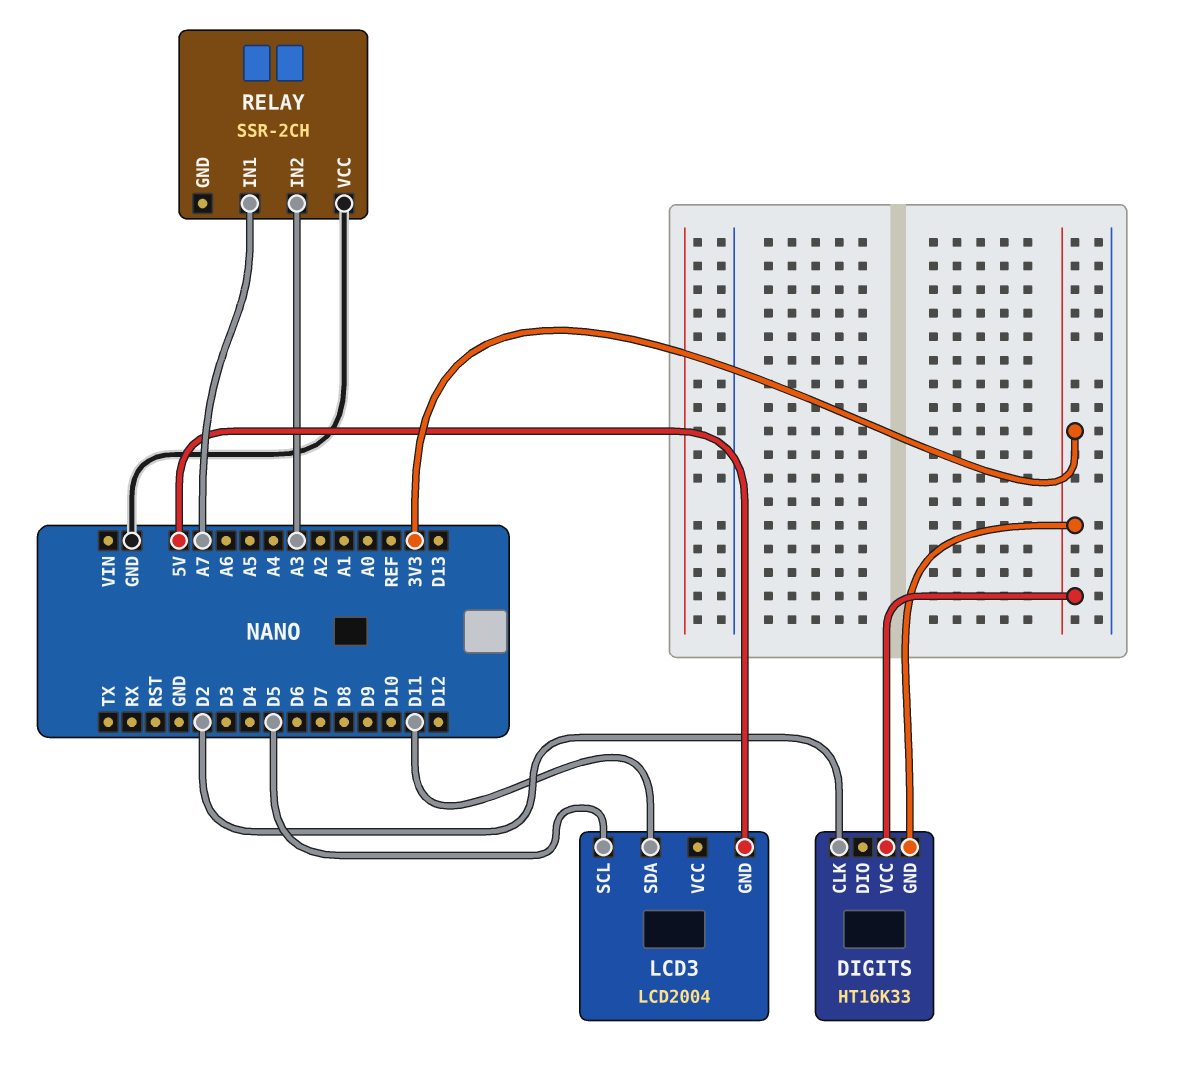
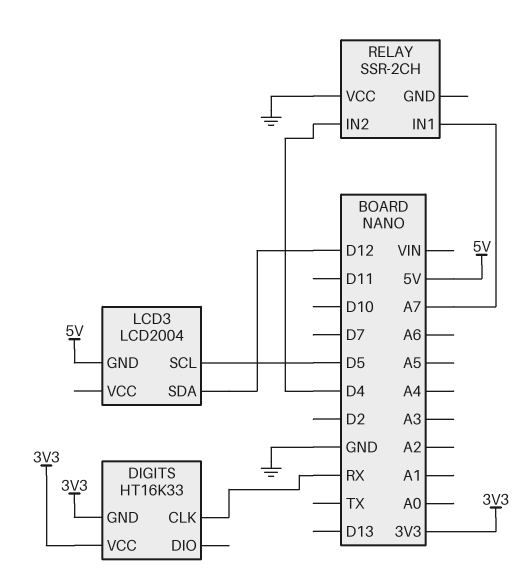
DIGITS pin CLK: D2 -> RX
LCD3 pin SDA: D11 -> D12
RELAY pin IN2: A3 -> D4

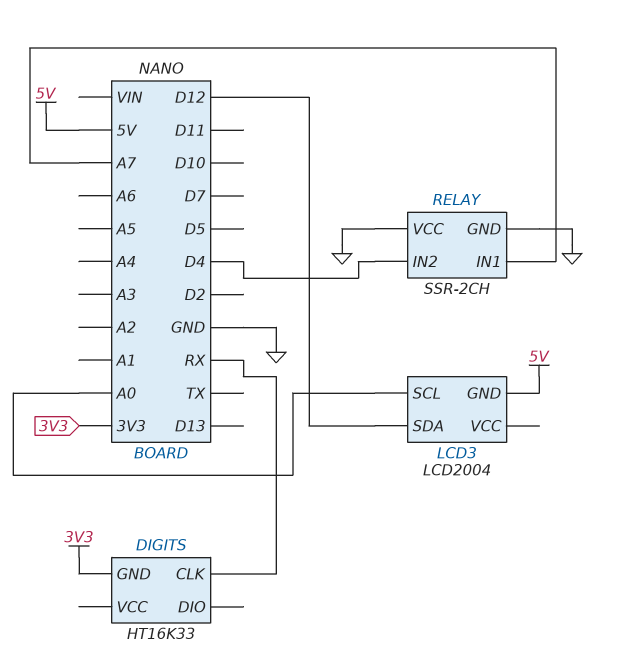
DIGITS pin VCC: 3V3 -> none
LCD3 pin SCL: D5 -> A0
RELAY pin GND: none -> GND

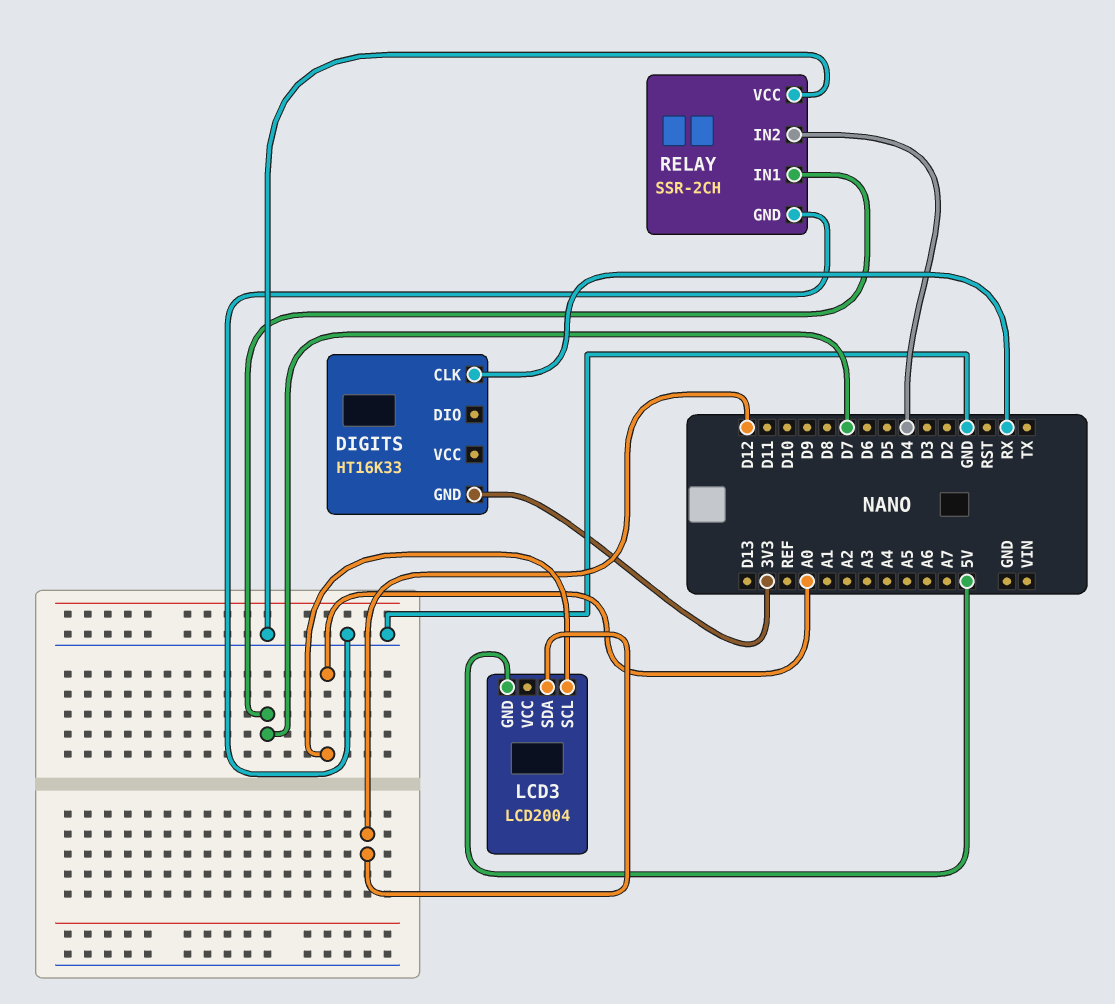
RELAY pin IN1: A7 -> D7

